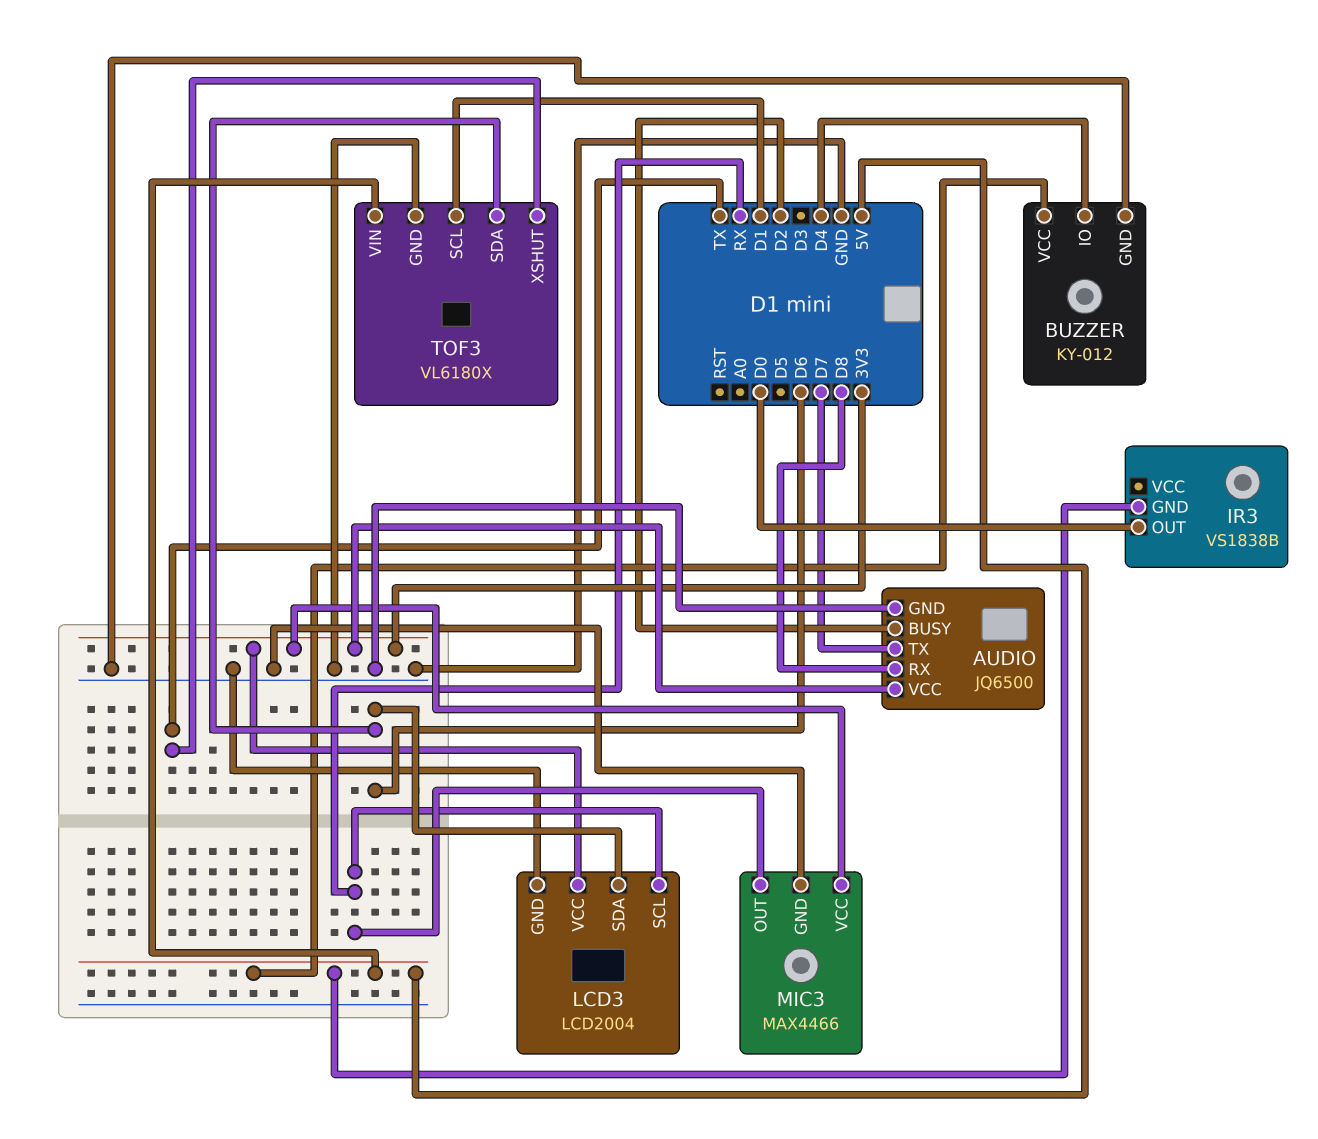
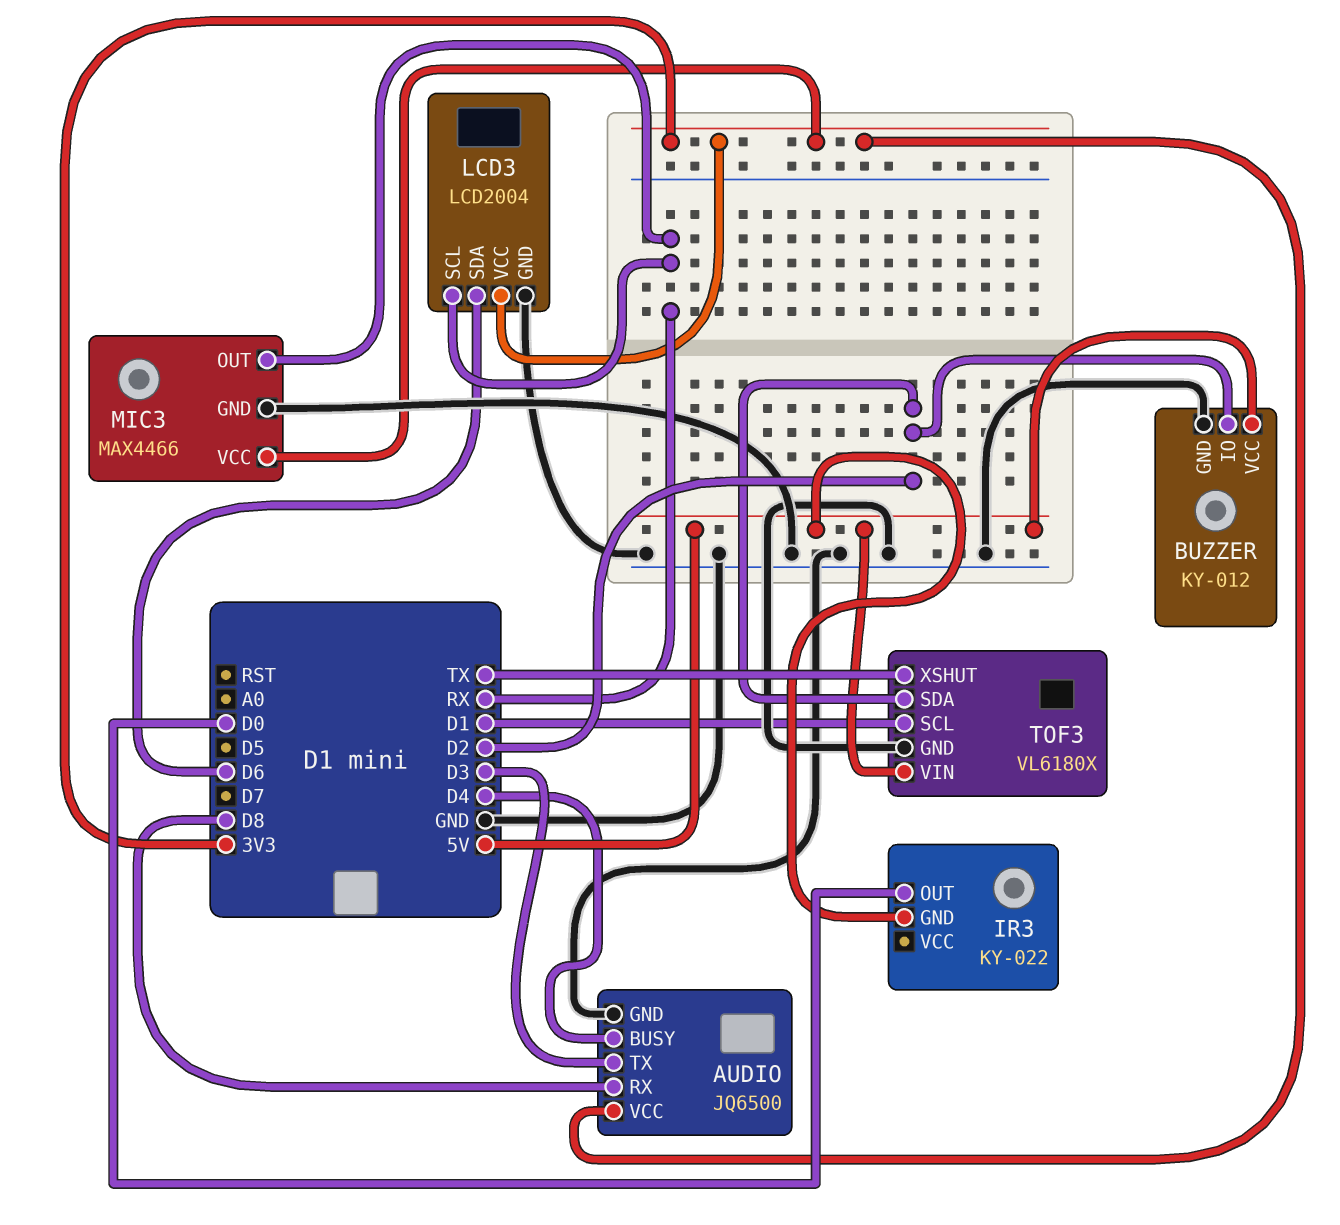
AUDIO pin BUSY: D2 -> D4
AUDIO pin TX: D7 -> D3
BUZZER pin IO: D4 -> D2
IR3: VS1838B -> KY-022
TOF3 pin SDA: D6 -> D2

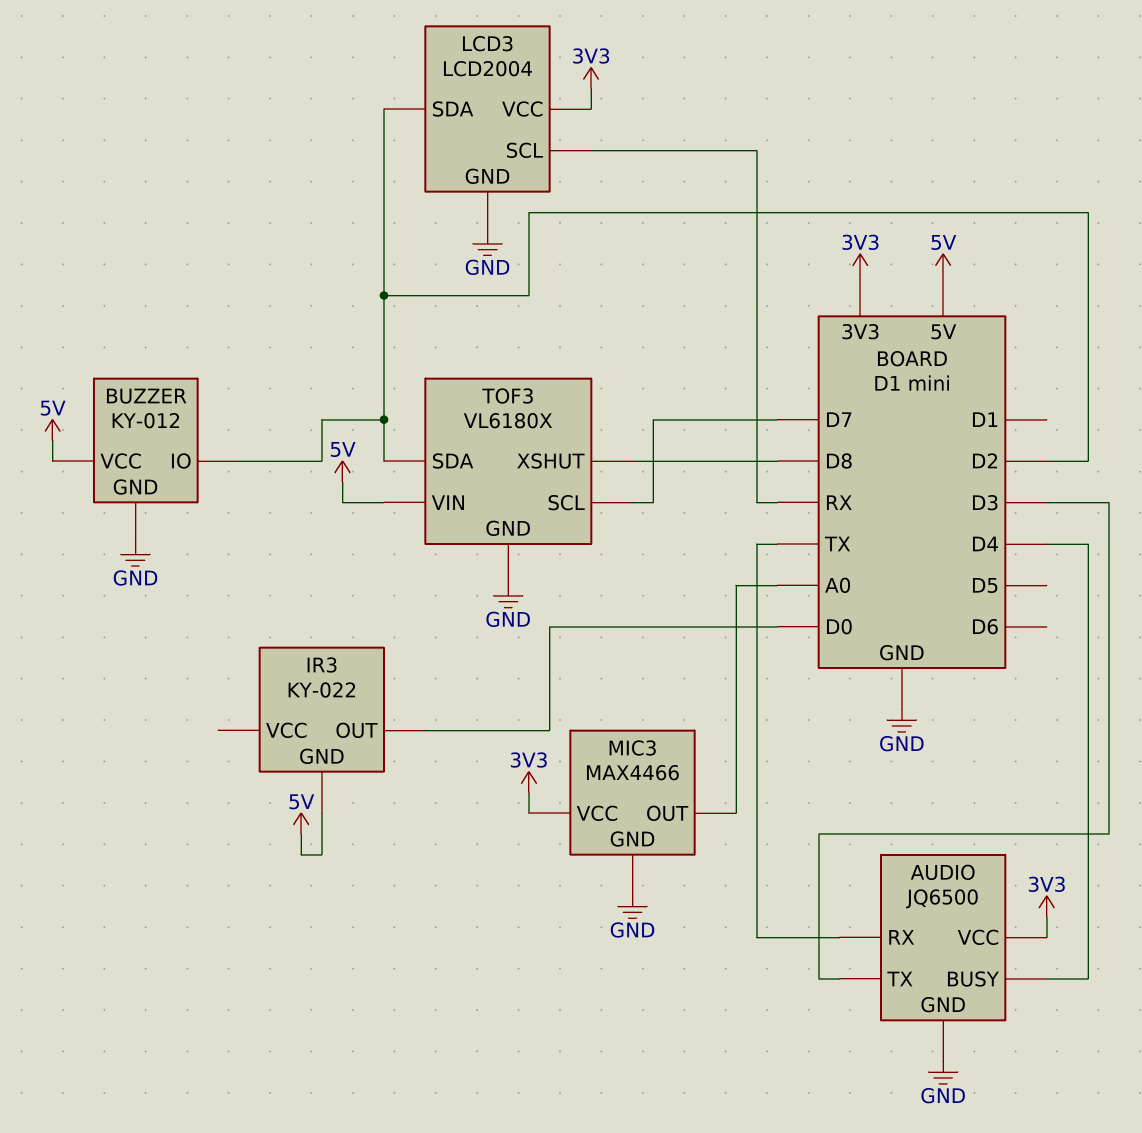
AUDIO pin RX: D8 -> TX
LCD3 pin SDA: D6 -> D2
MIC3 pin OUT: RX -> A0
TOF3 pin SCL: D1 -> D7
TOF3 pin XSHUT: TX -> D8

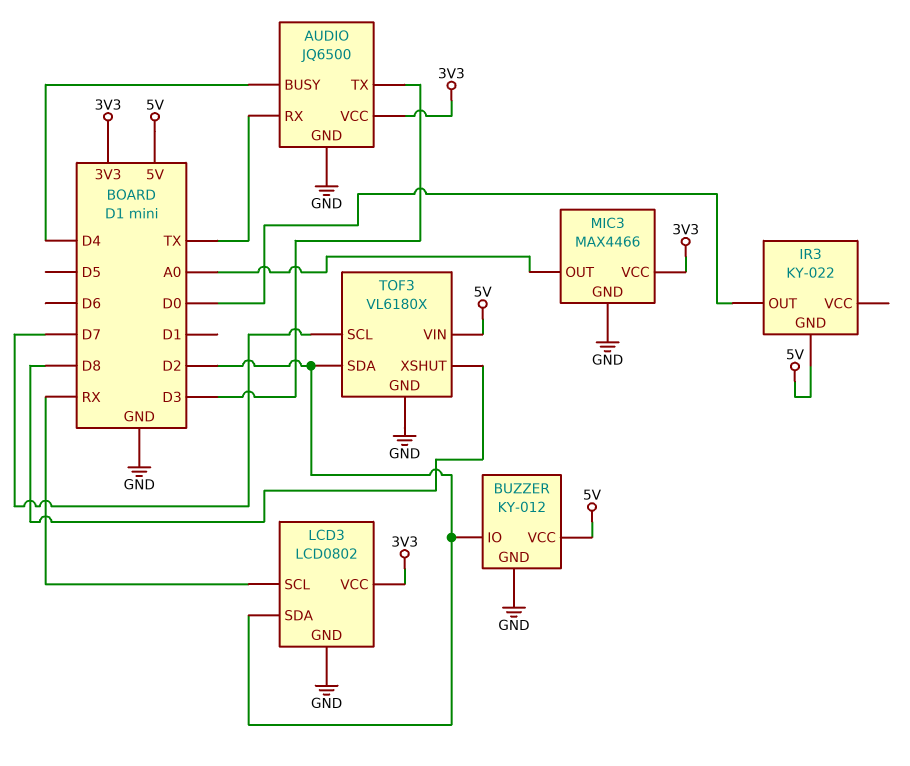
LCD3: LCD2004 -> LCD0802

